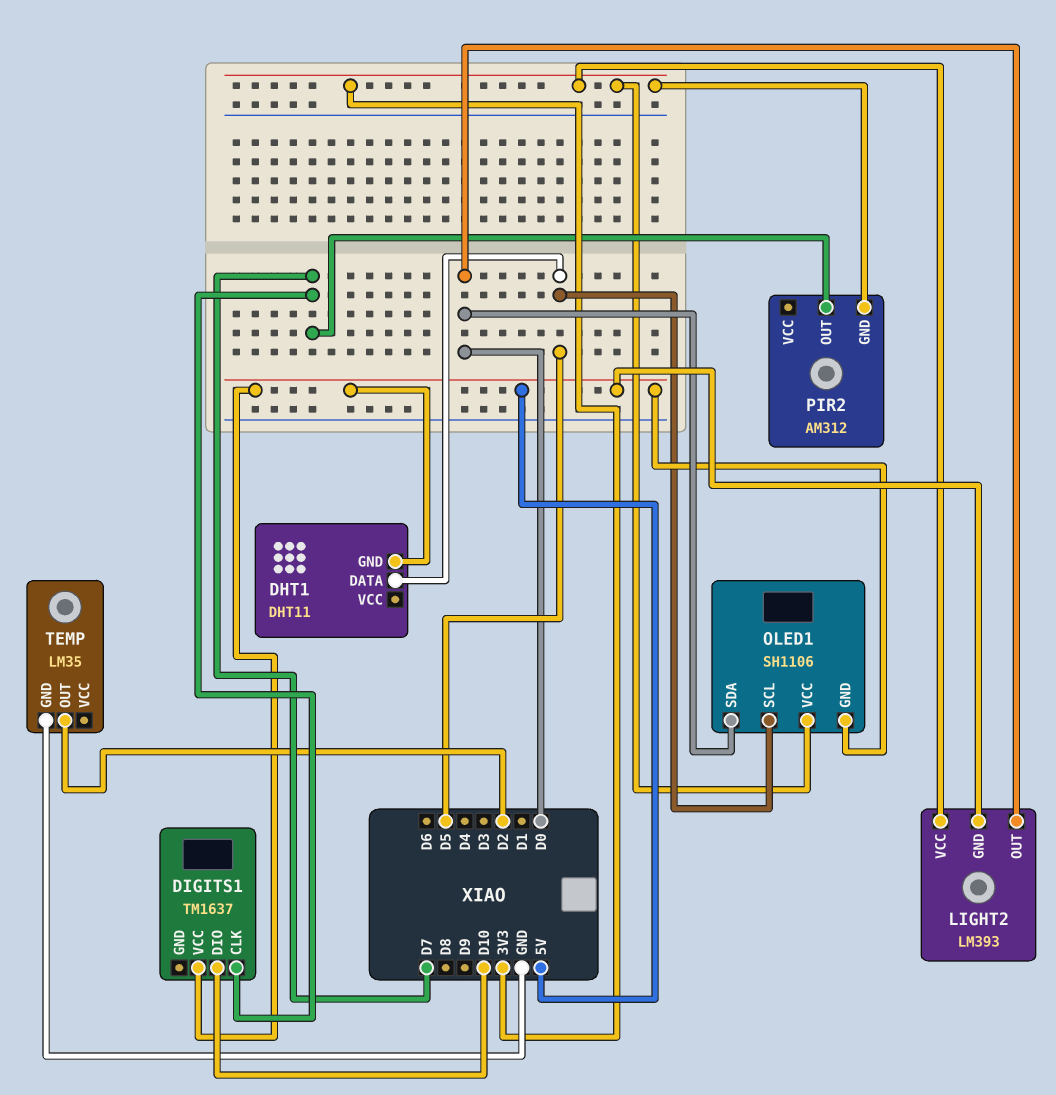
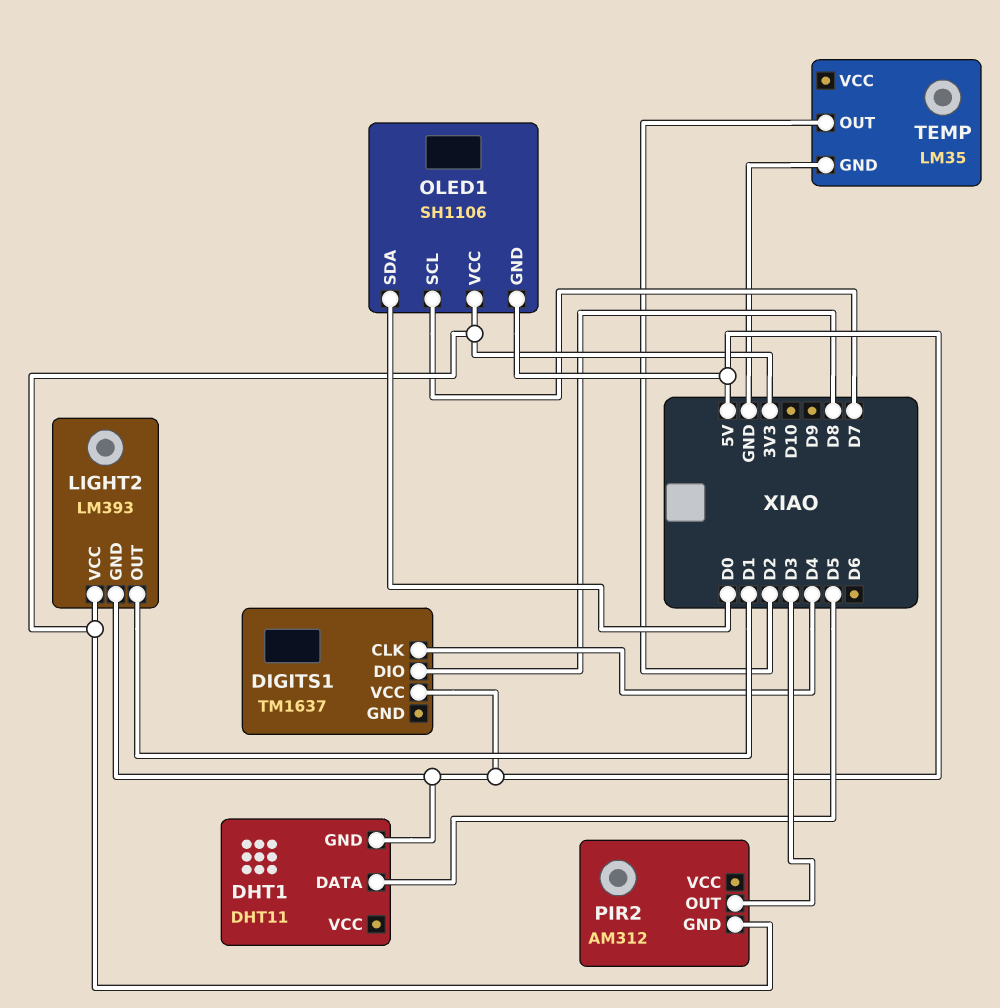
DIGITS1 pin CLK: D7 -> D4
DIGITS1 pin DIO: D10 -> D8
LIGHT2 pin OUT: D0 -> D1
OLED1 pin SCL: D5 -> D7
PIR2 pin OUT: D7 -> D3

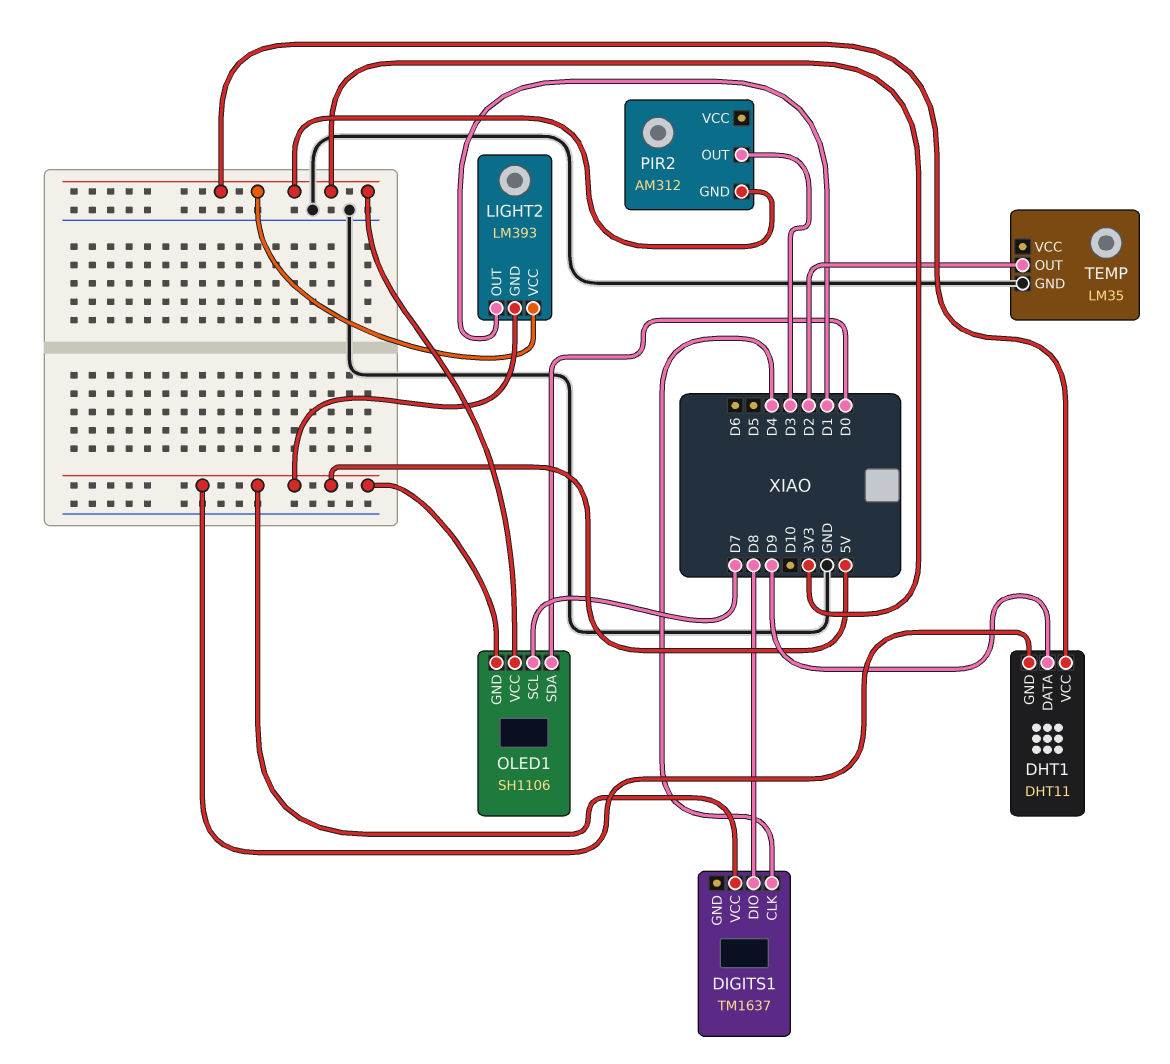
DHT1 pin DATA: D5 -> D9
DHT1 pin VCC: none -> 3V3

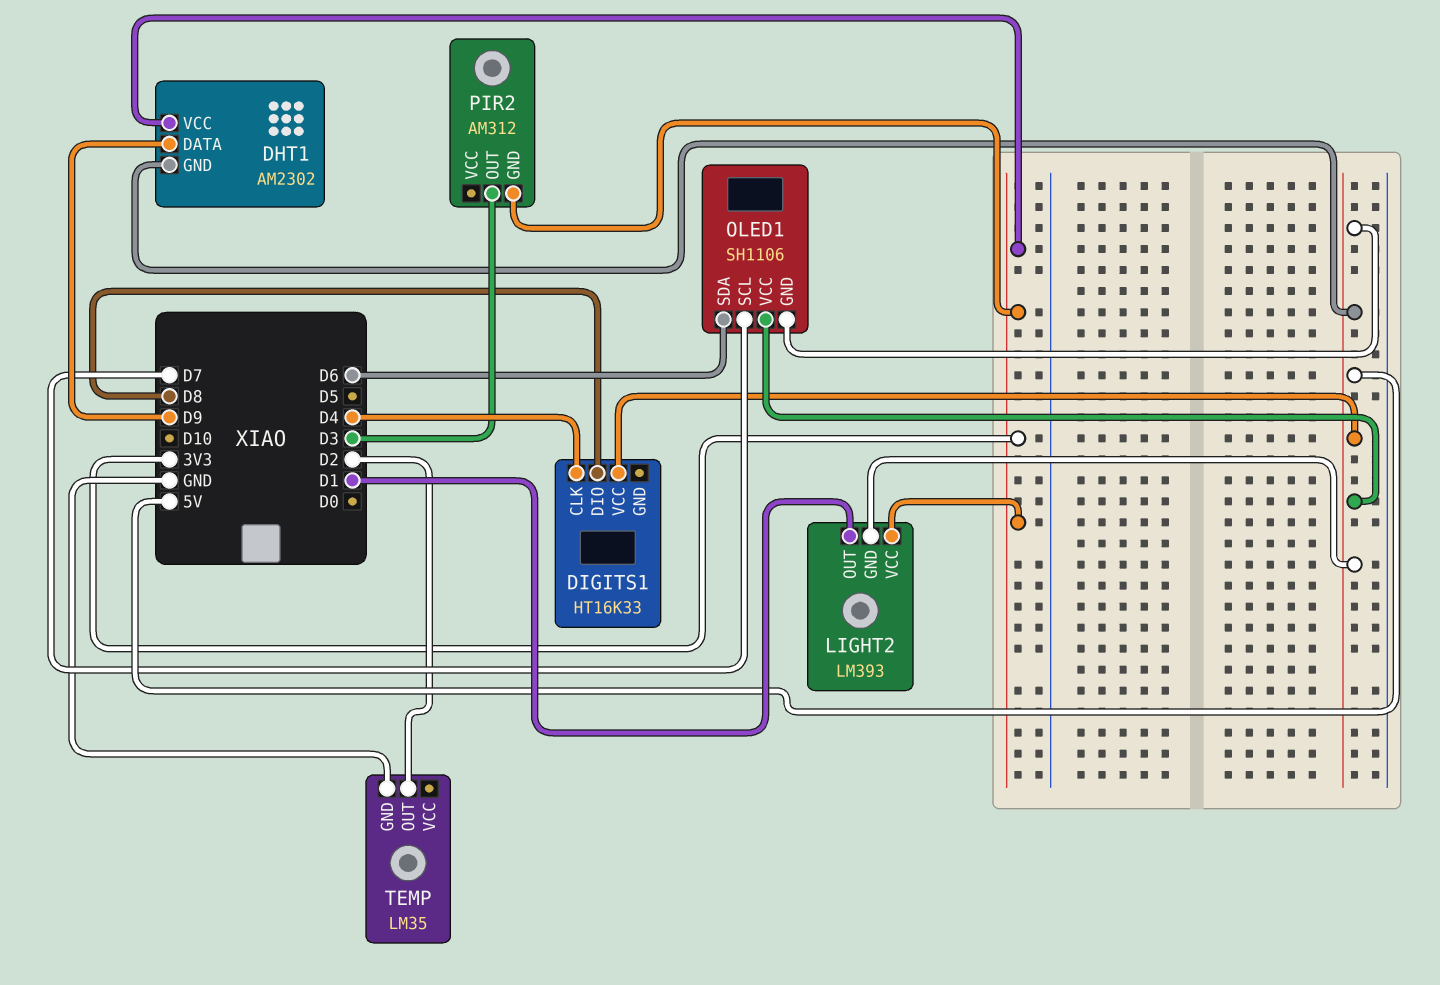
DHT1: DHT11 -> AM2302
DIGITS1: TM1637 -> HT16K33
OLED1 pin SDA: D0 -> D6
OLED1 pin VCC: 3V3 -> 5V

